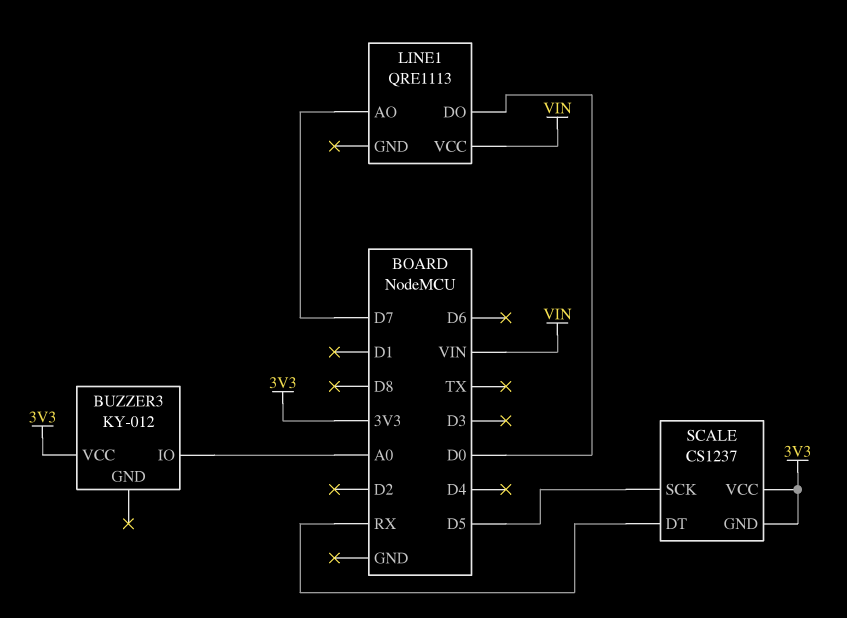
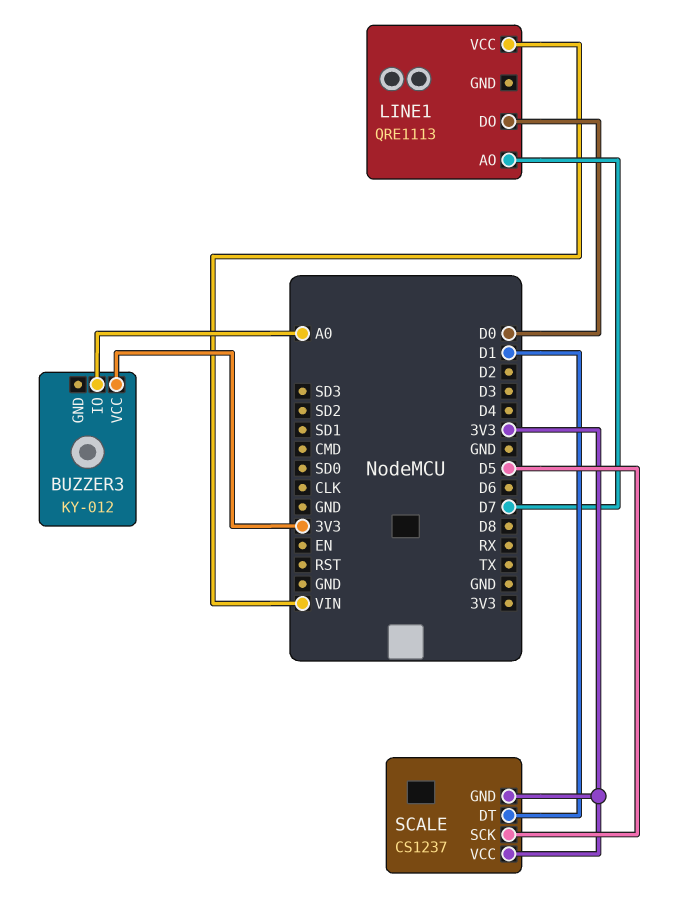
SCALE pin DT: RX -> D1

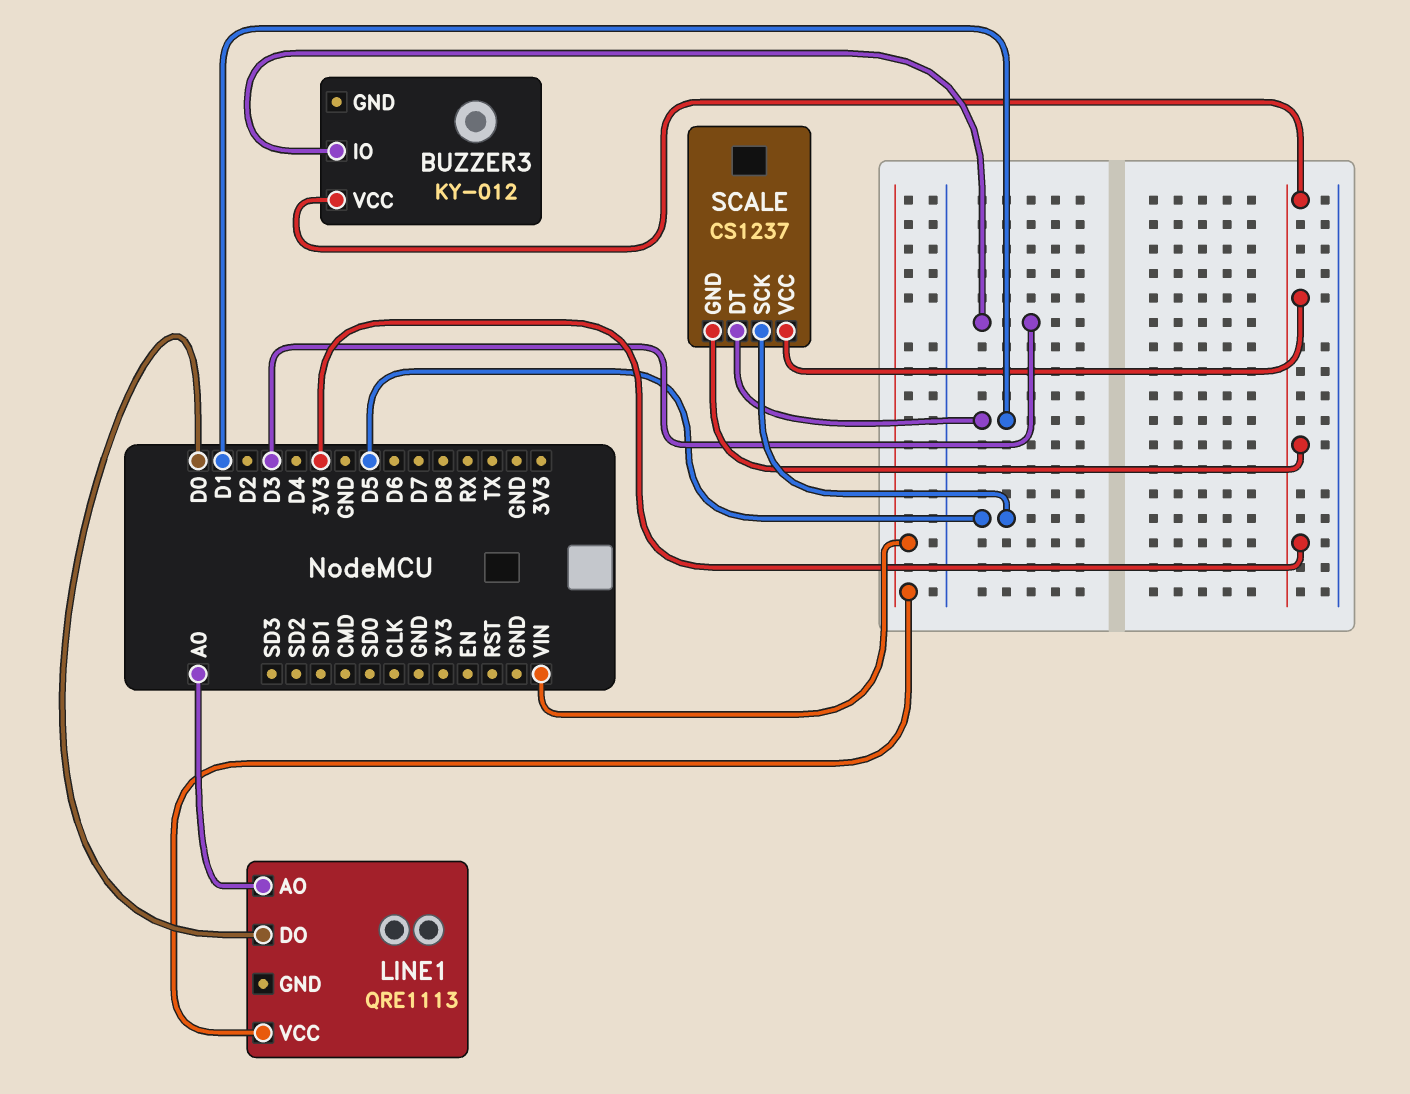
BUZZER3 pin IO: A0 -> D3
LINE1 pin AO: D7 -> A0

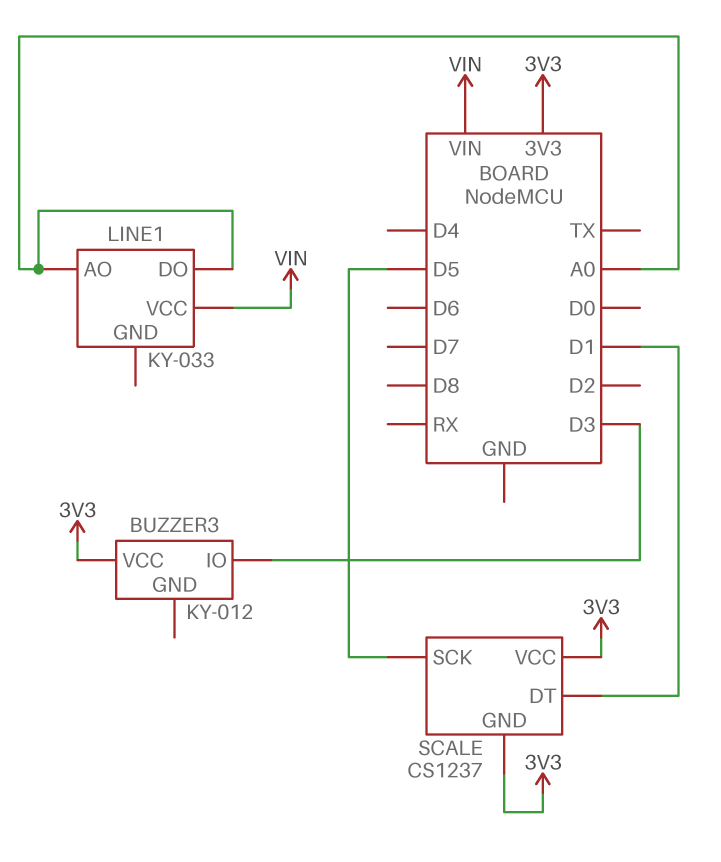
LINE1: QRE1113 -> KY-033
LINE1 pin DO: D0 -> A0

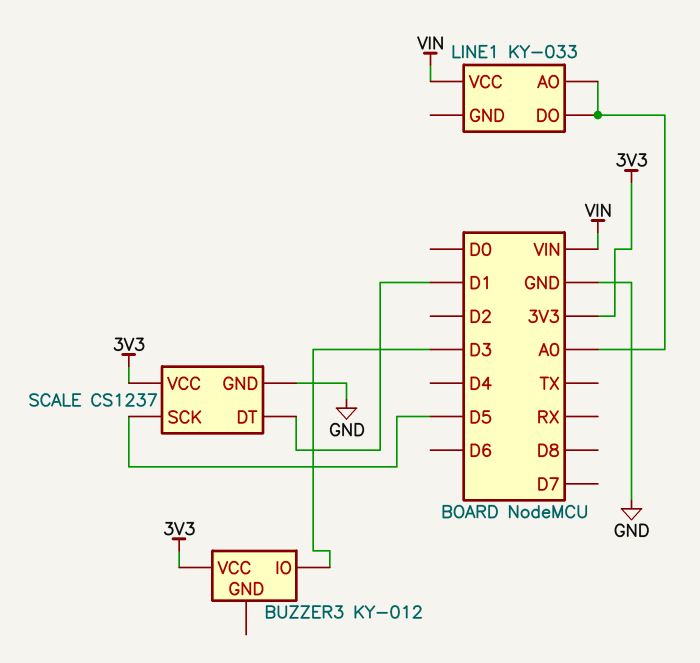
SCALE pin GND: 3V3 -> GND

